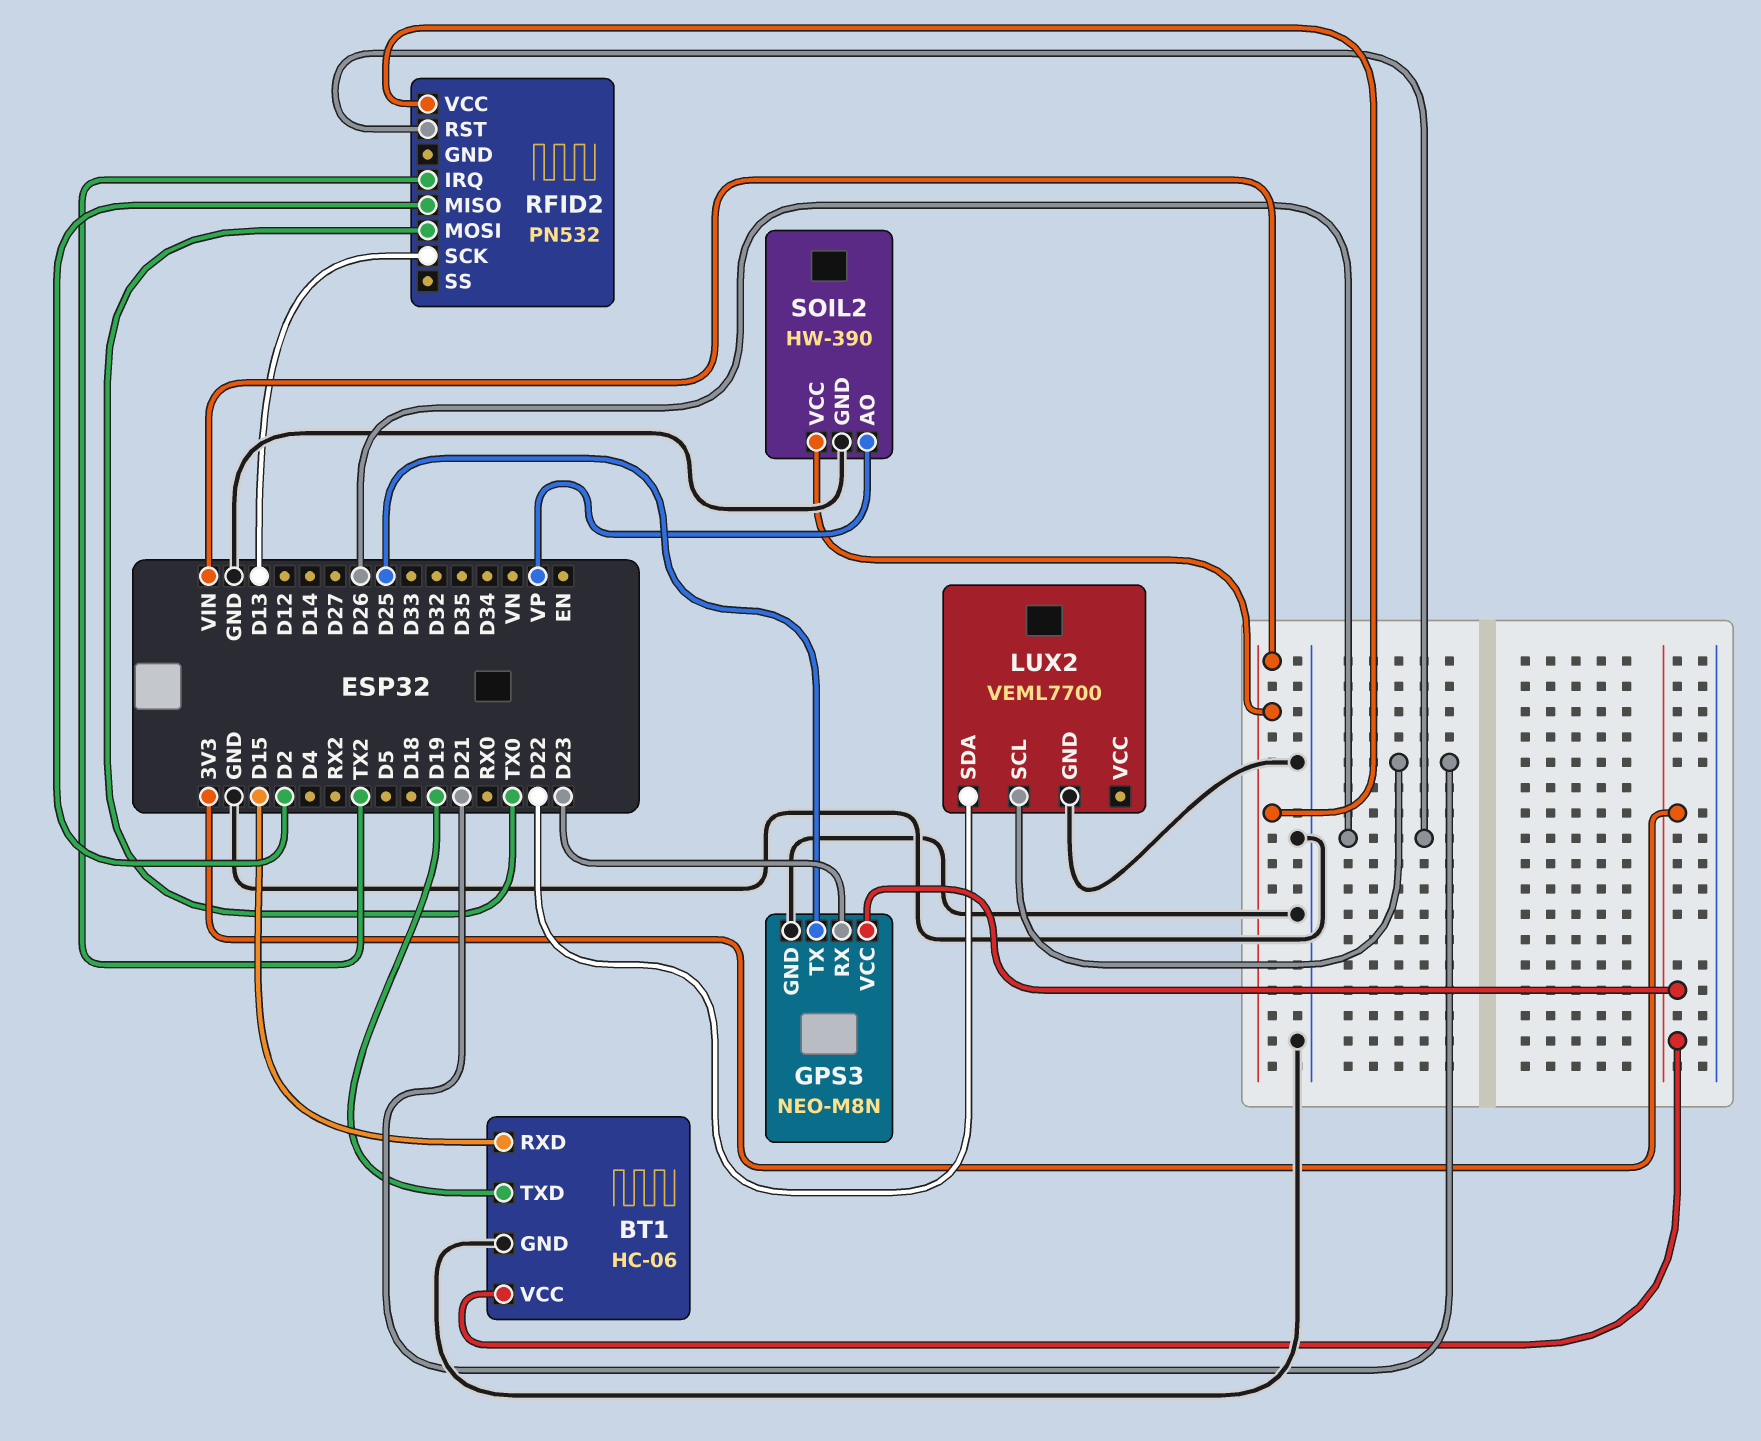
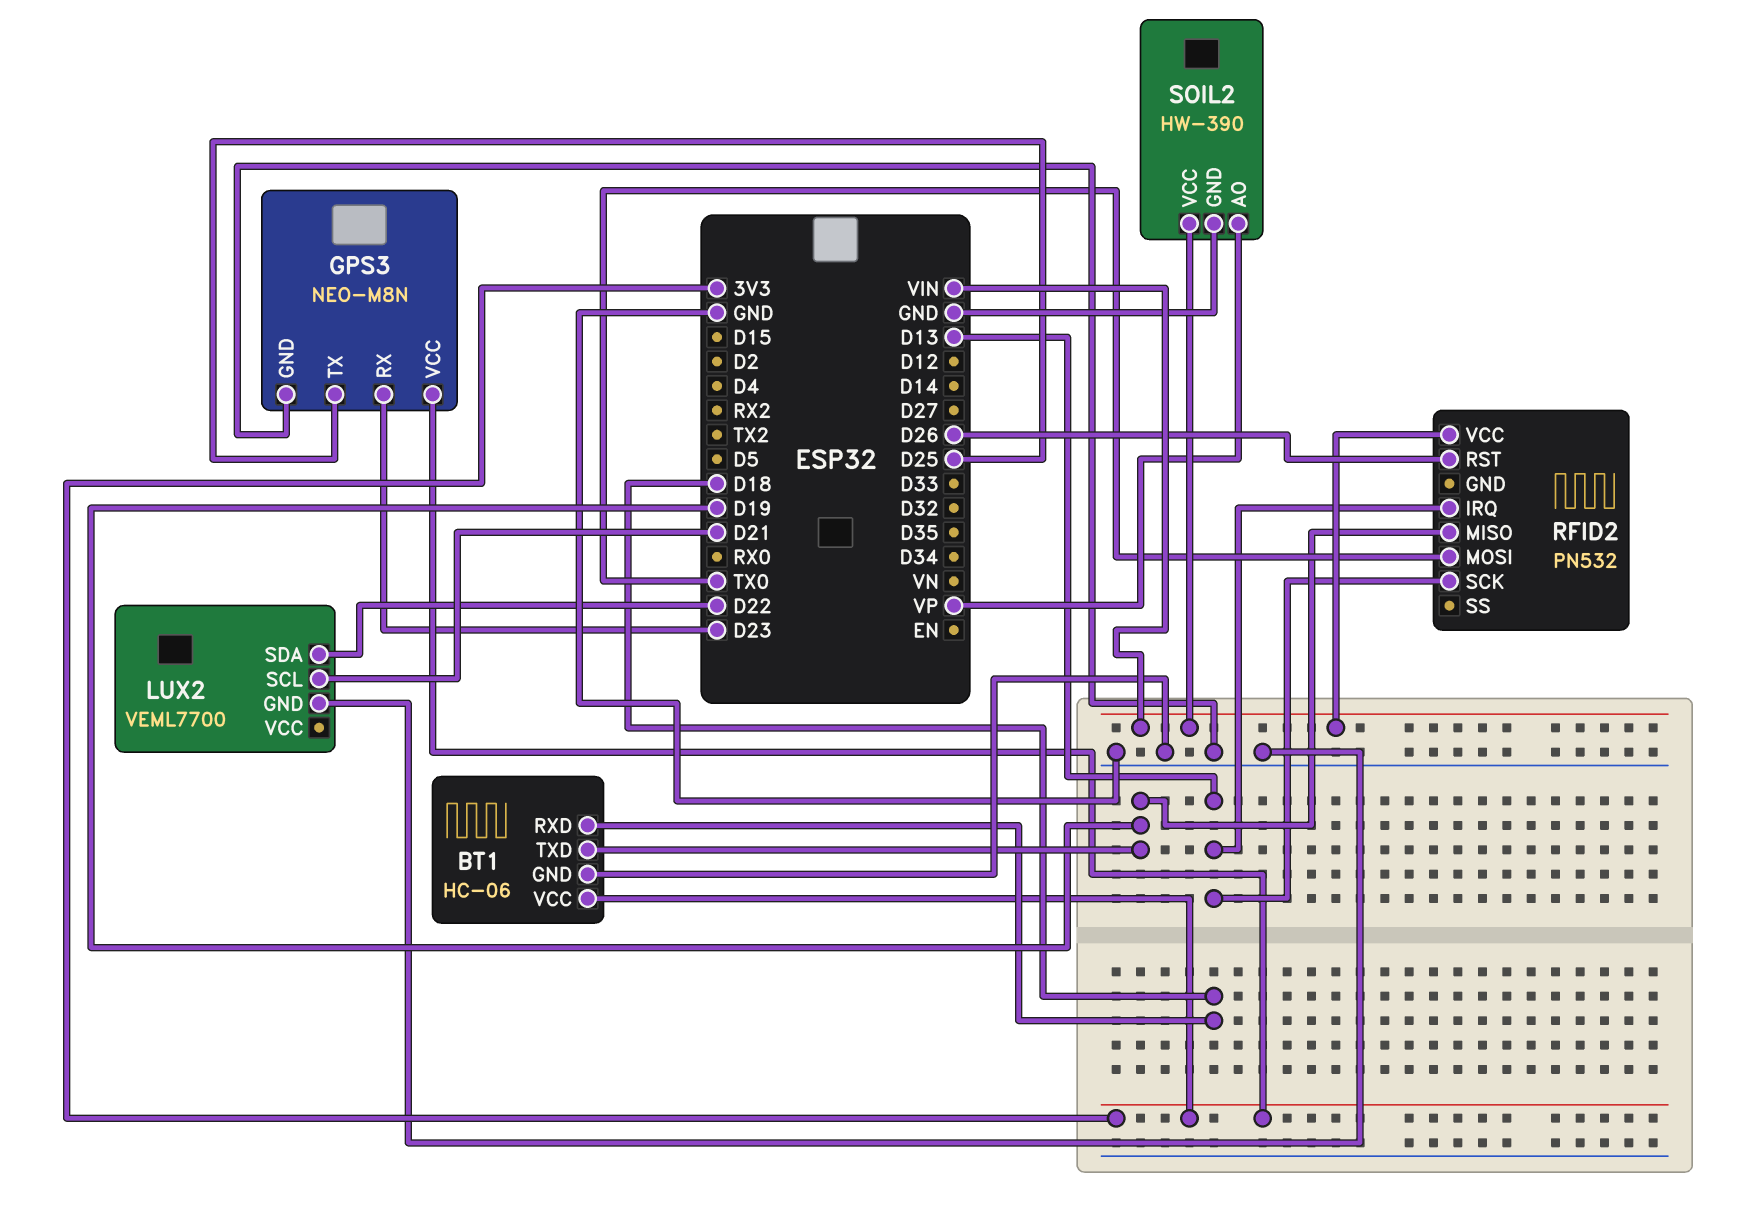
BT1 pin RXD: D15 -> D18
RFID2 pin IRQ: TX2 -> D13
RFID2 pin MISO: D2 -> D19

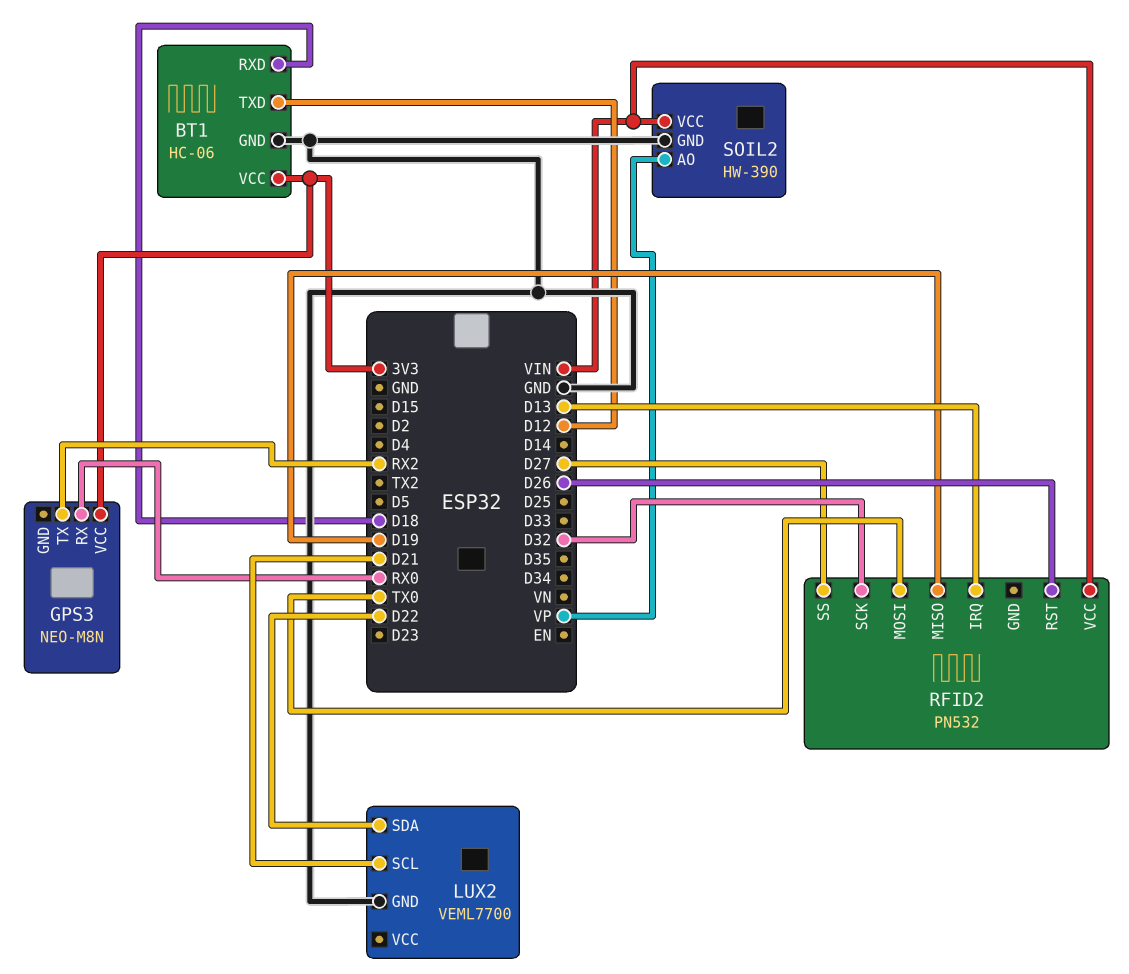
BT1 pin TXD: D19 -> D12
GPS3 pin GND: GND -> none
GPS3 pin RX: D23 -> RX0
GPS3 pin TX: D25 -> RX2
RFID2 pin SCK: D13 -> D32
RFID2 pin SS: none -> D27

